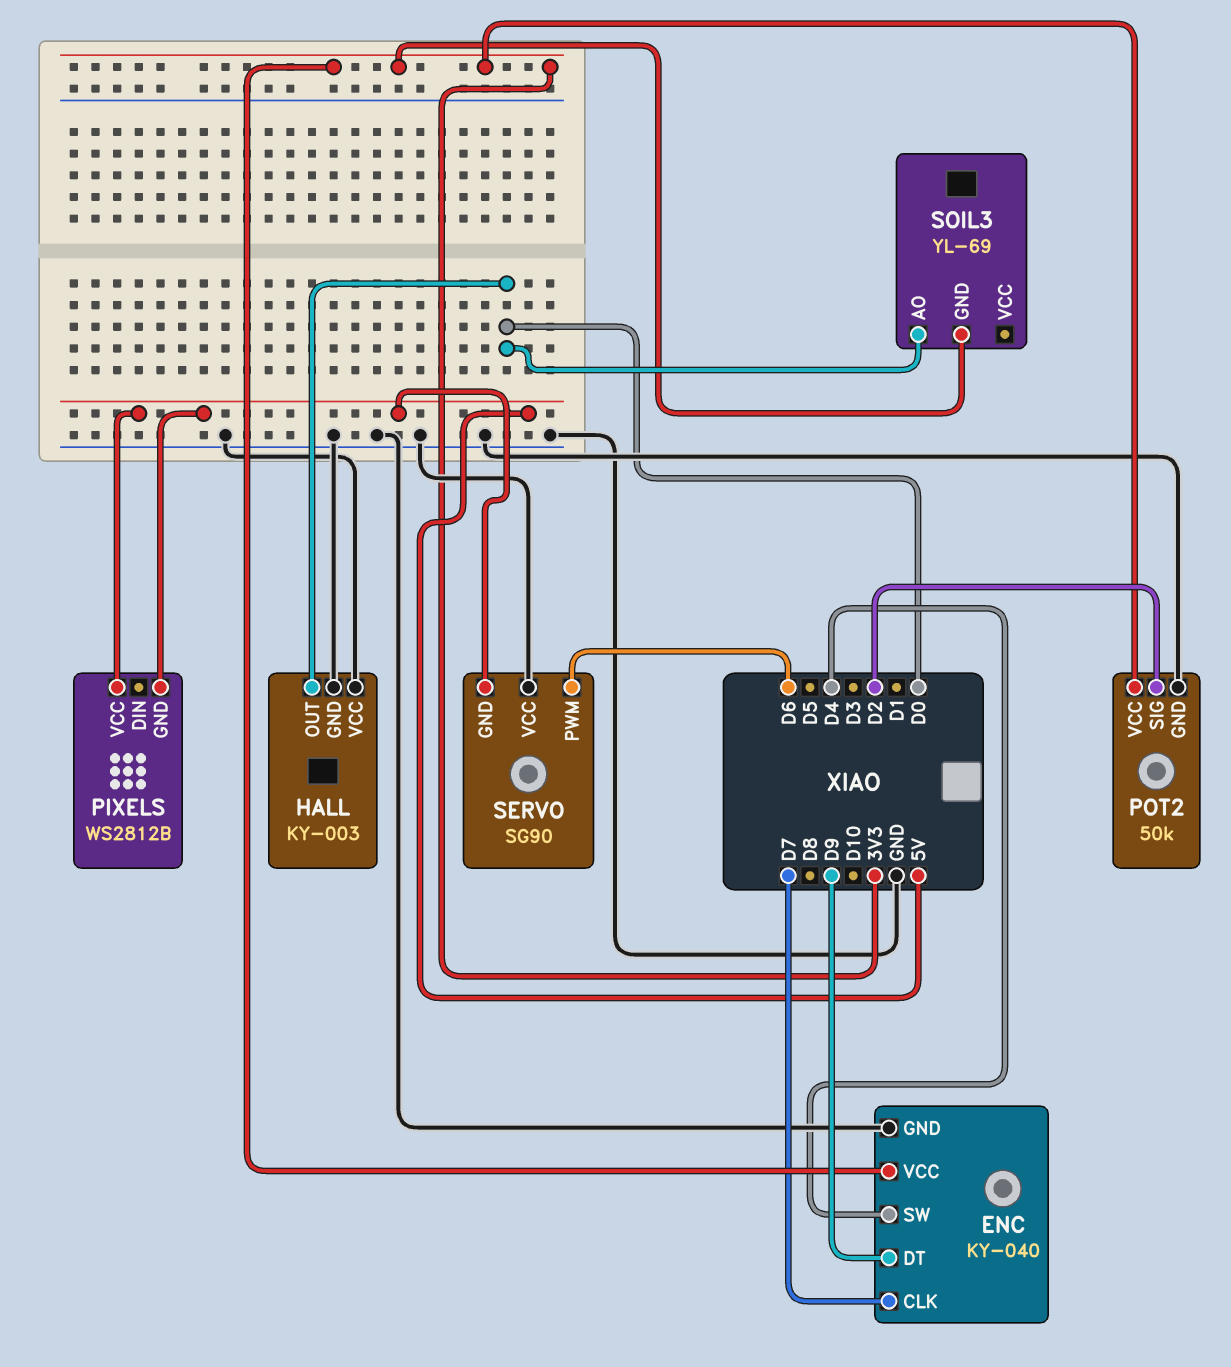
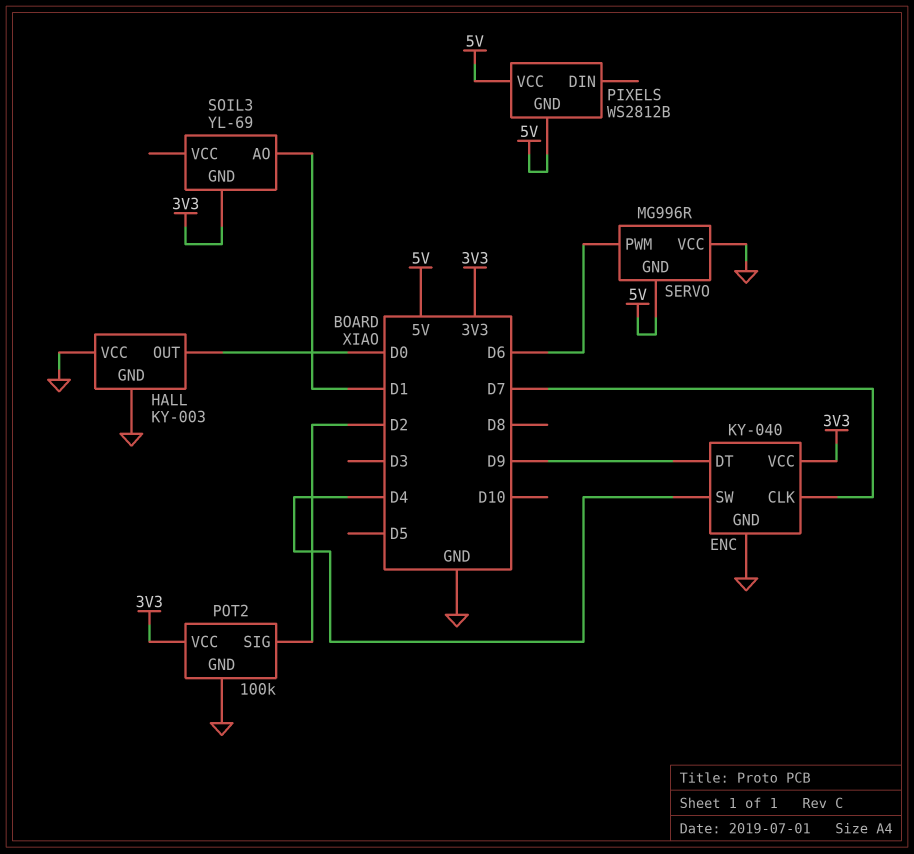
POT2: 50k -> 100k
SERVO: SG90 -> MG996R
SOIL3 pin AO: D0 -> D1

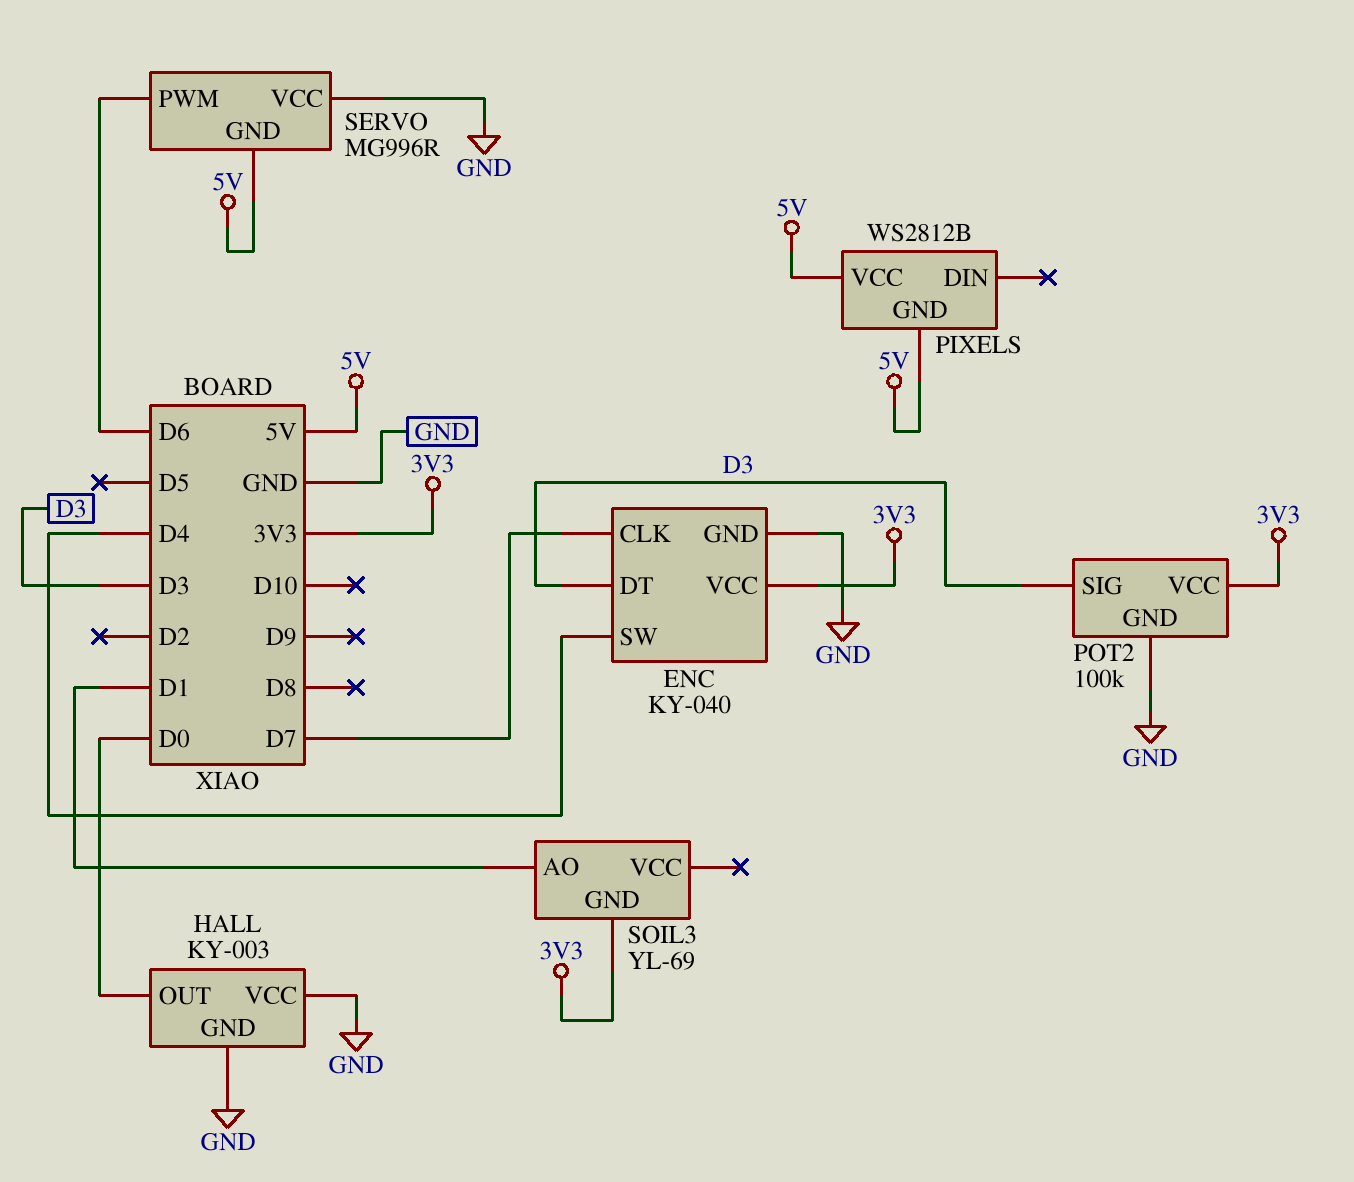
ENC pin DT: D9 -> D3
POT2 pin SIG: D2 -> D3

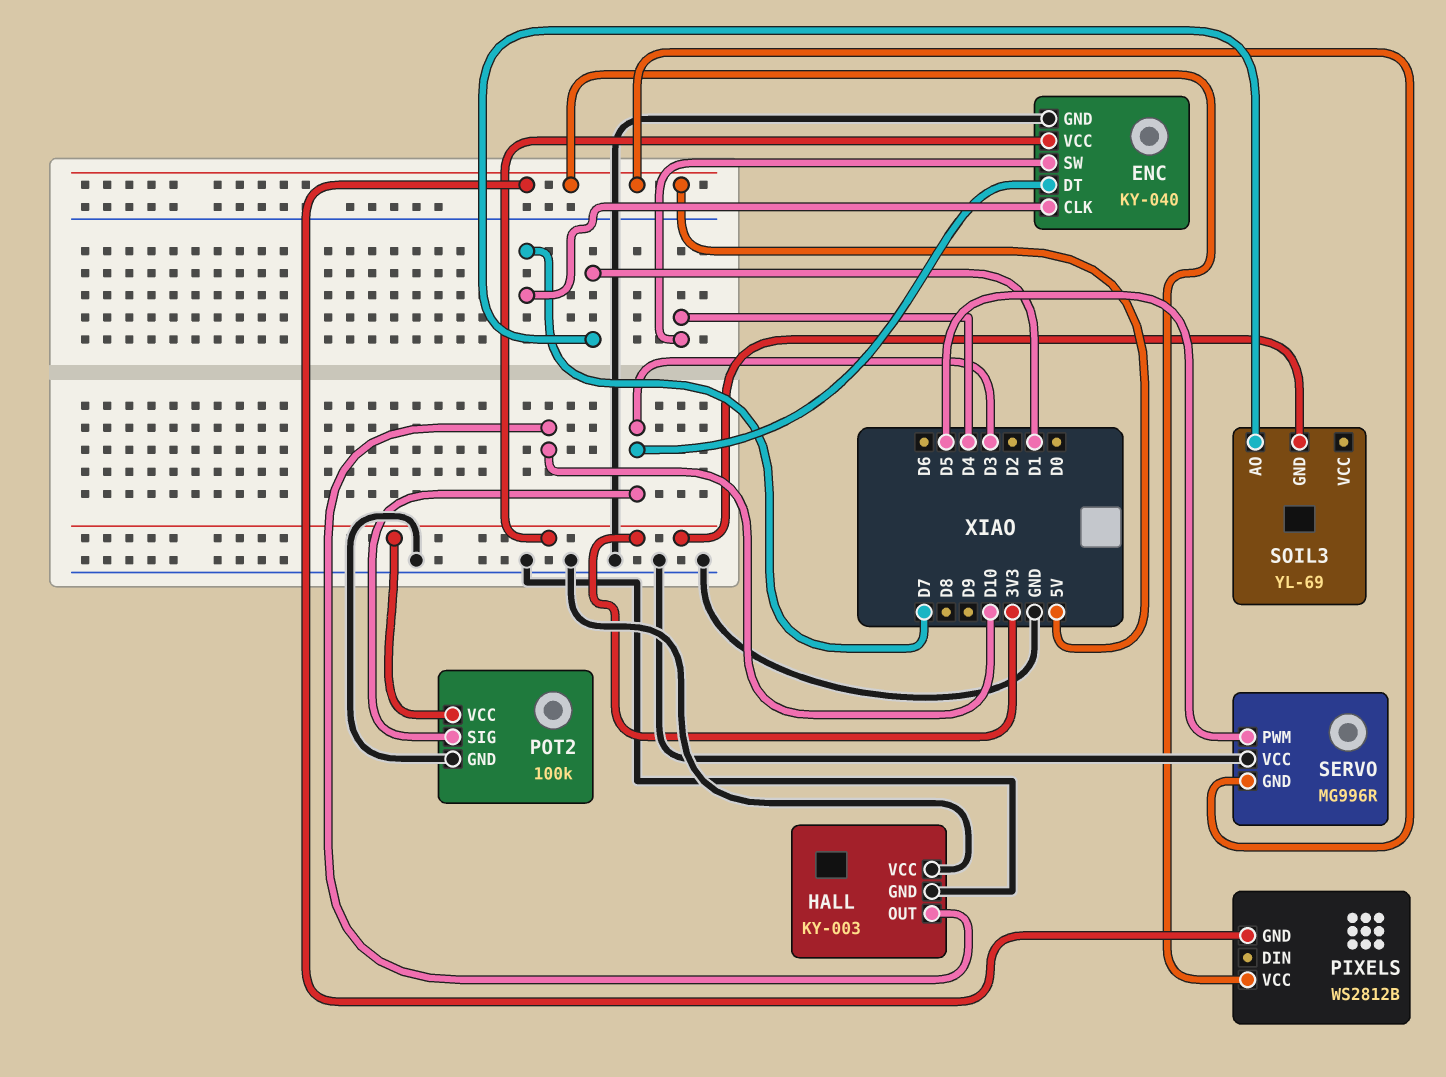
HALL pin OUT: D0 -> D10
SERVO pin PWM: D6 -> D5

